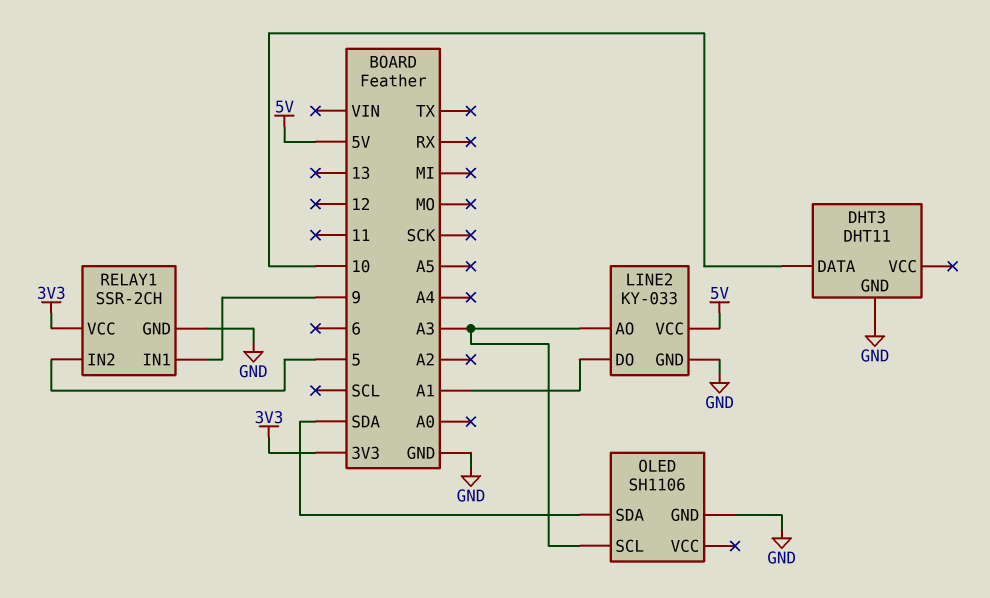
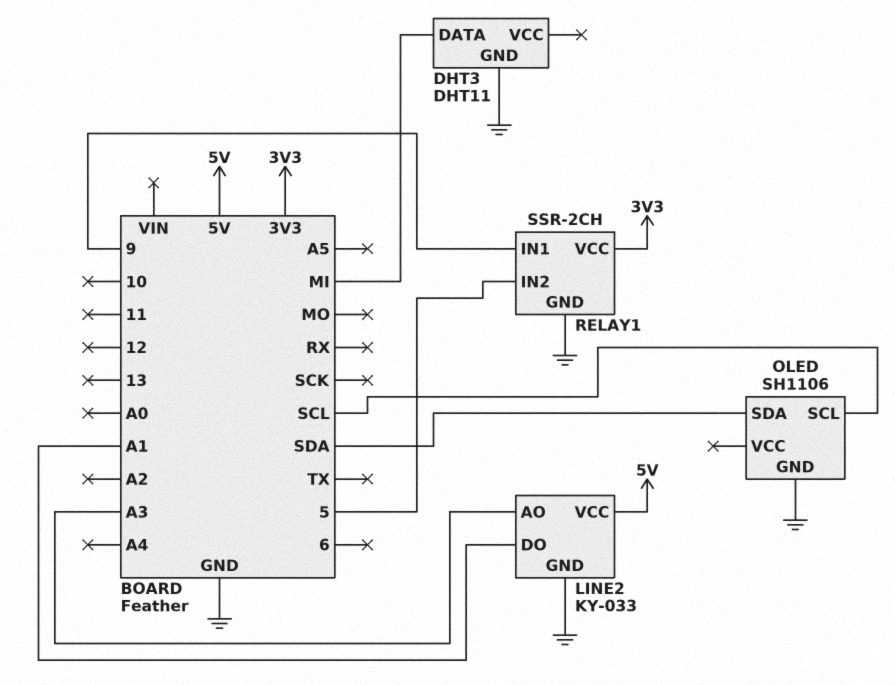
DHT3 pin DATA: 10 -> MI
OLED pin SCL: A3 -> SCL

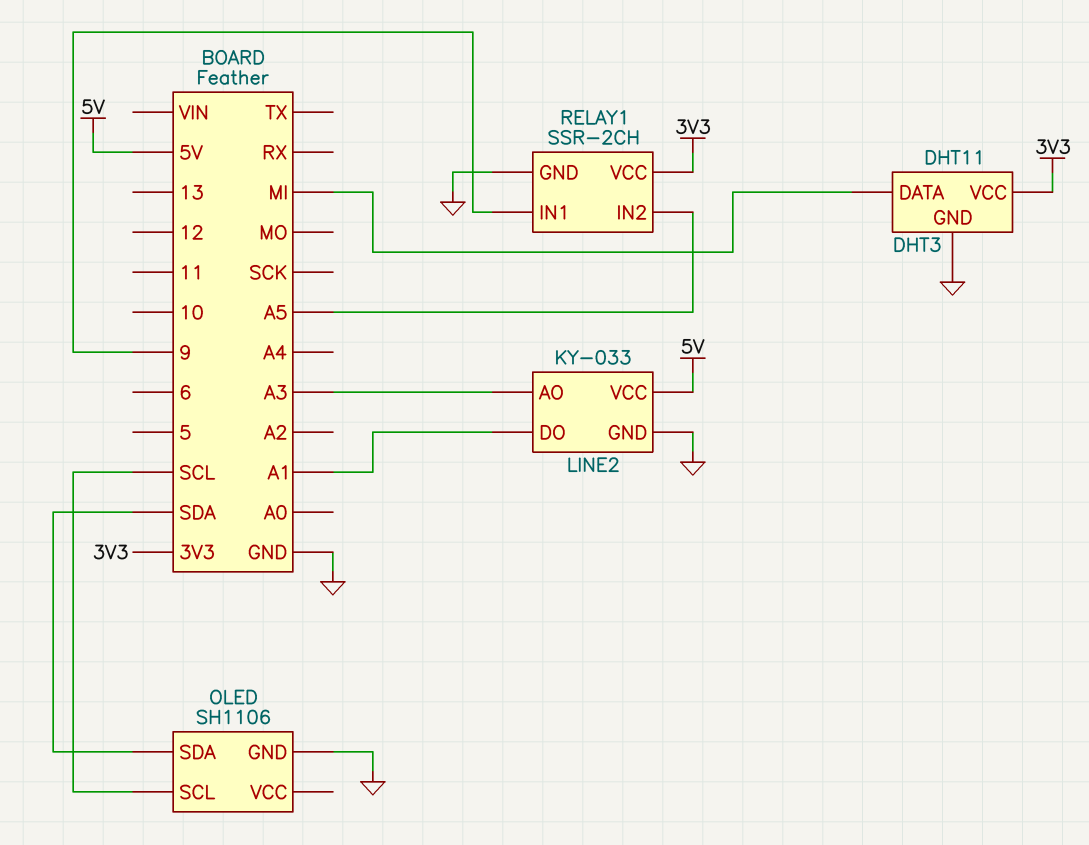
DHT3 pin VCC: none -> 3V3
RELAY1 pin IN2: 5 -> A5

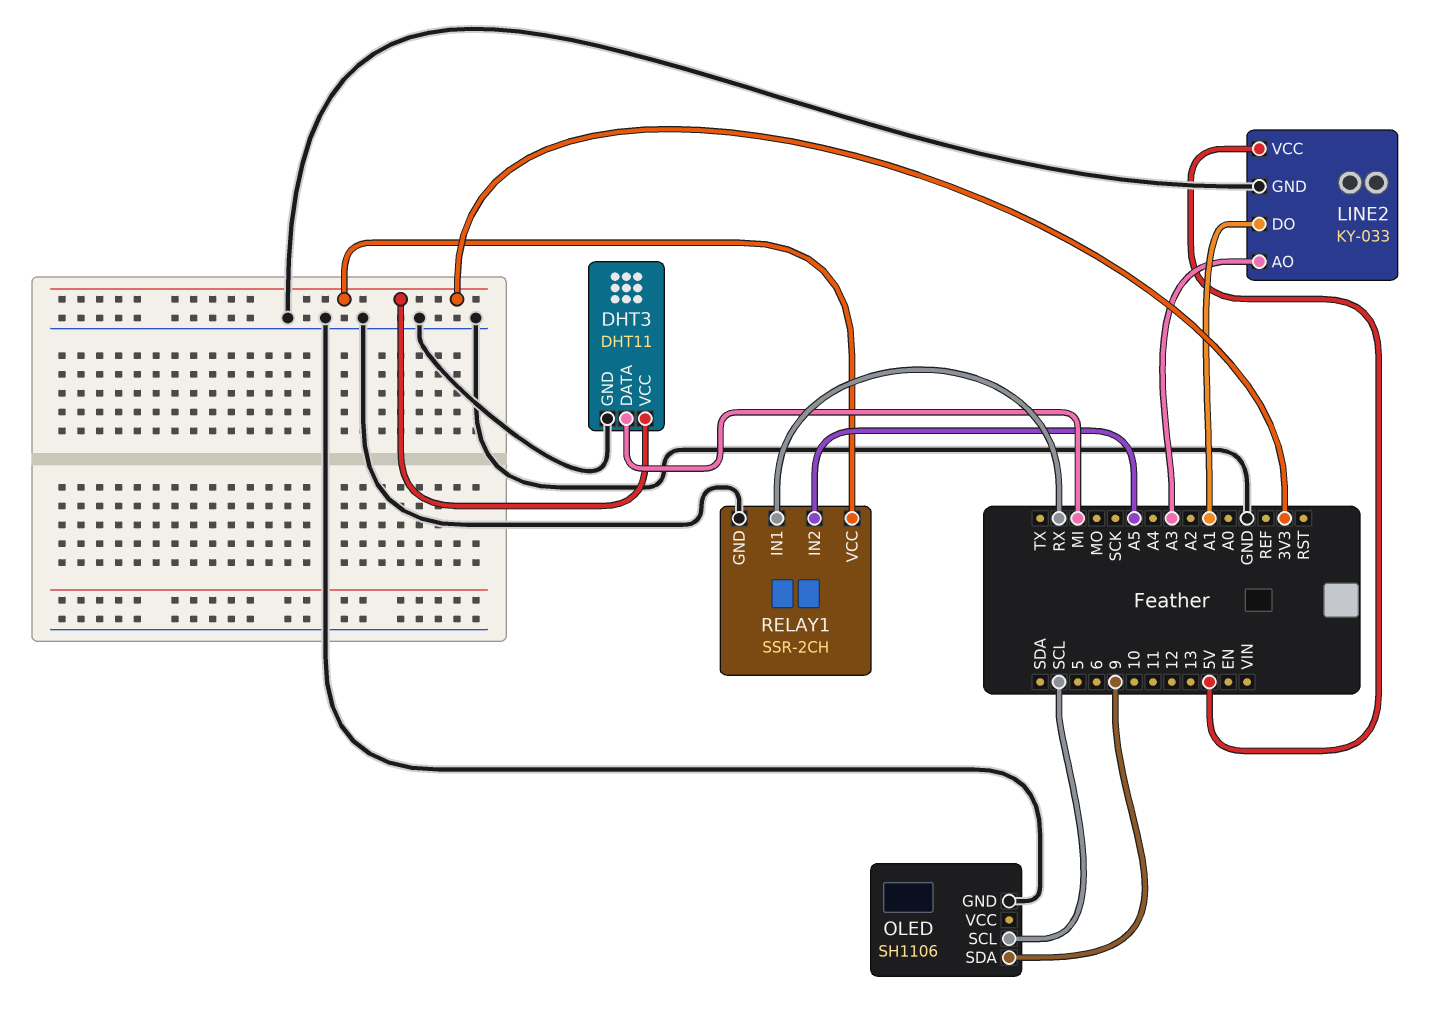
OLED pin SDA: SDA -> 9
RELAY1 pin IN1: 9 -> RX

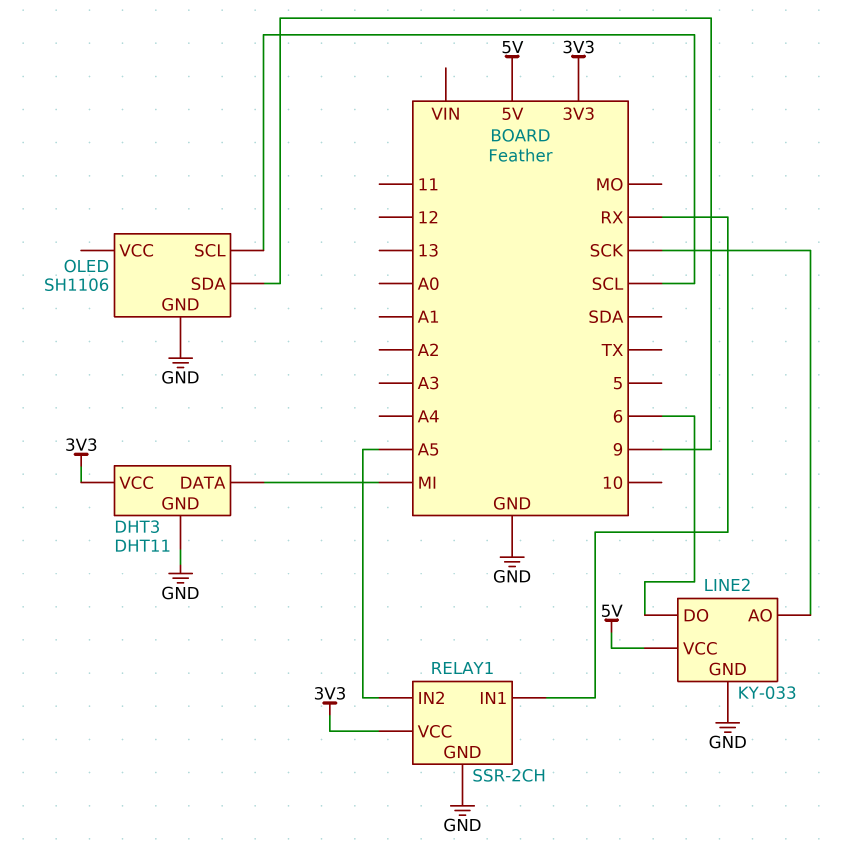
LINE2 pin AO: A3 -> SCK
LINE2 pin DO: A1 -> 6

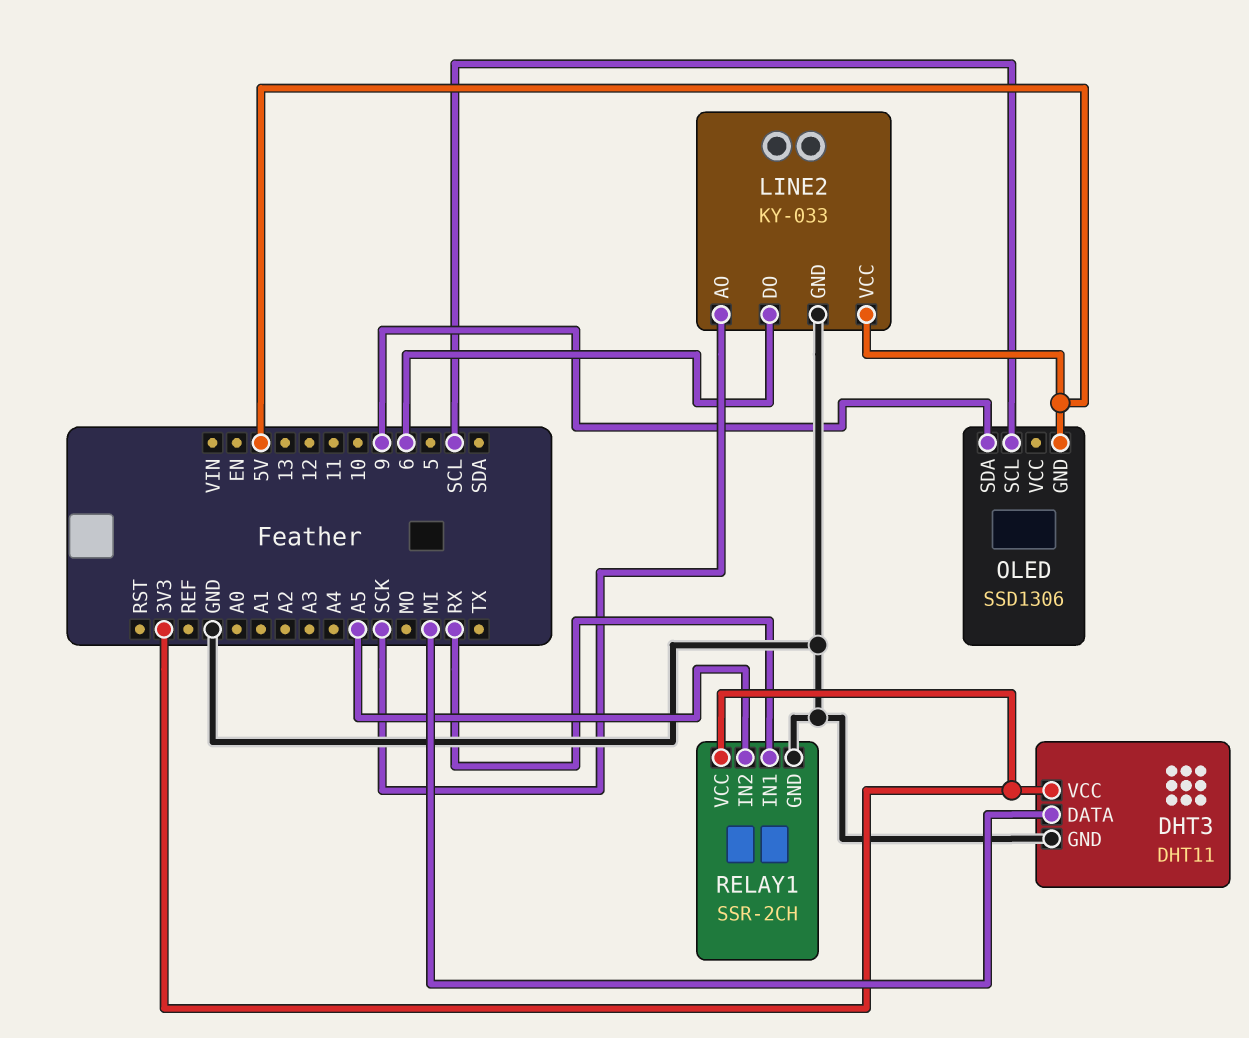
OLED: SH1106 -> SSD1306
OLED pin GND: GND -> 5V

